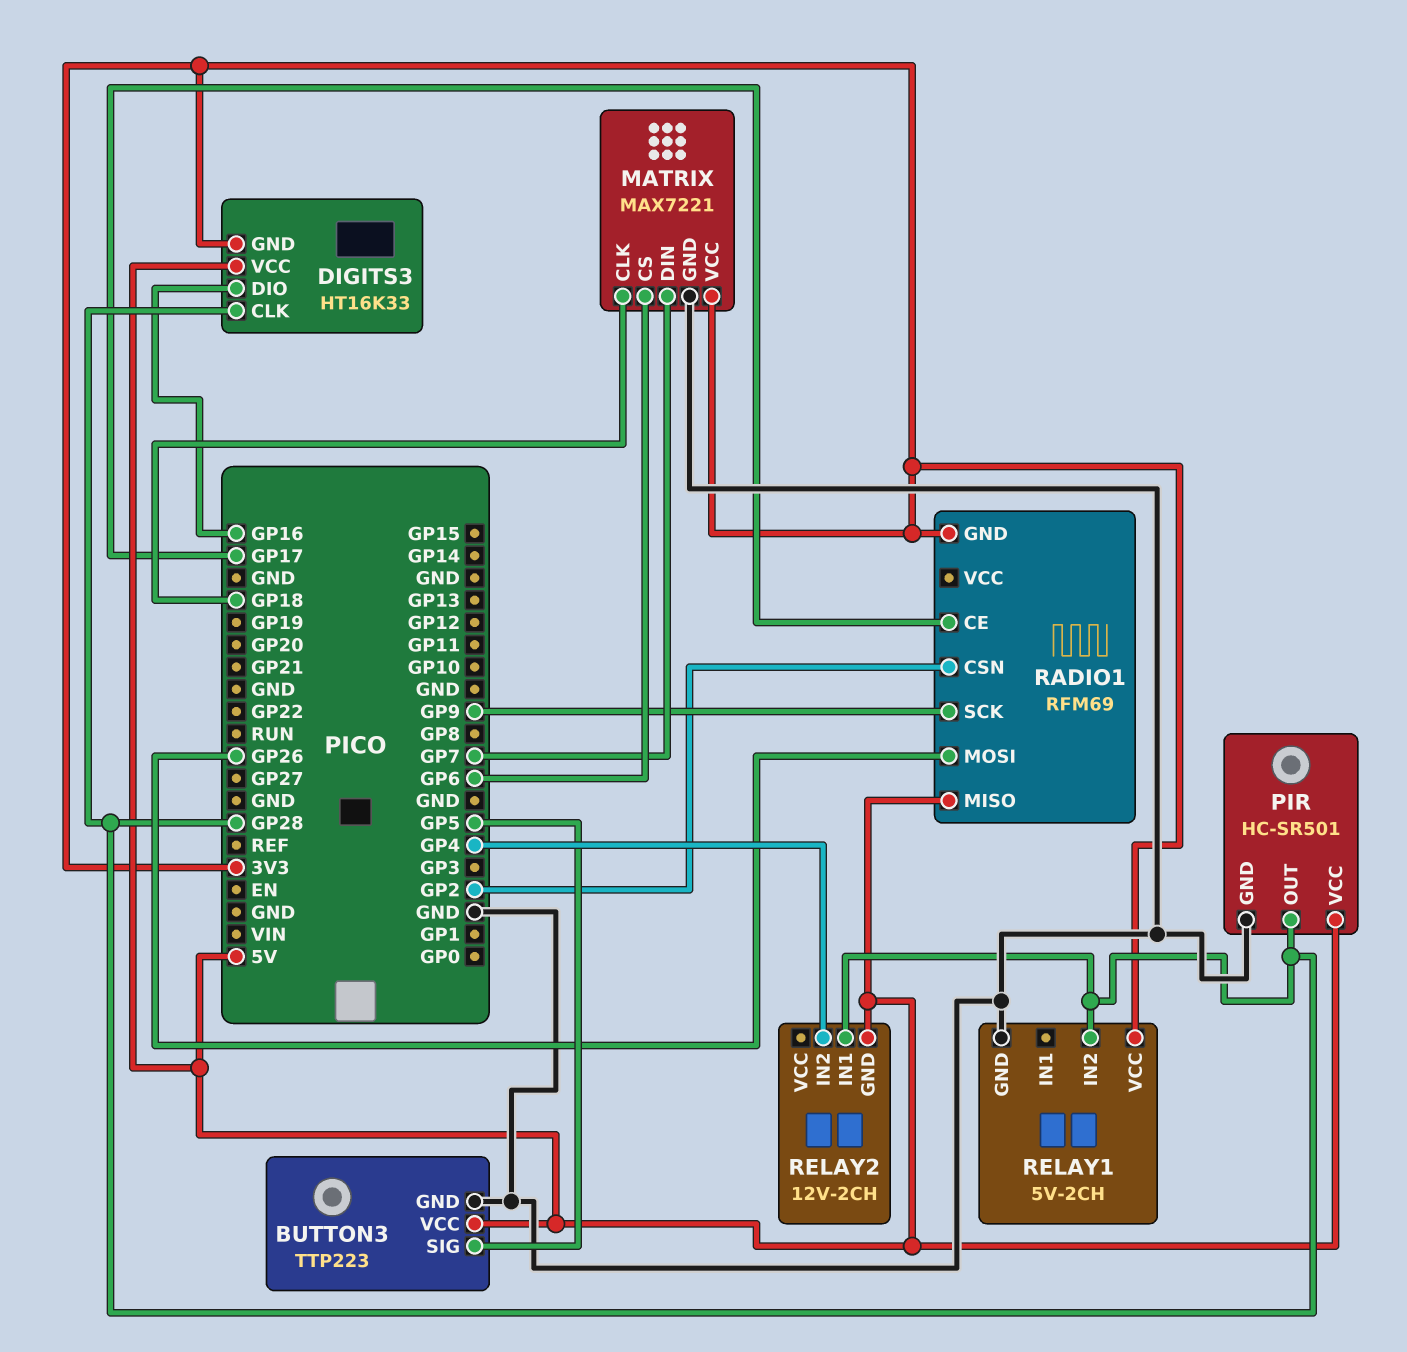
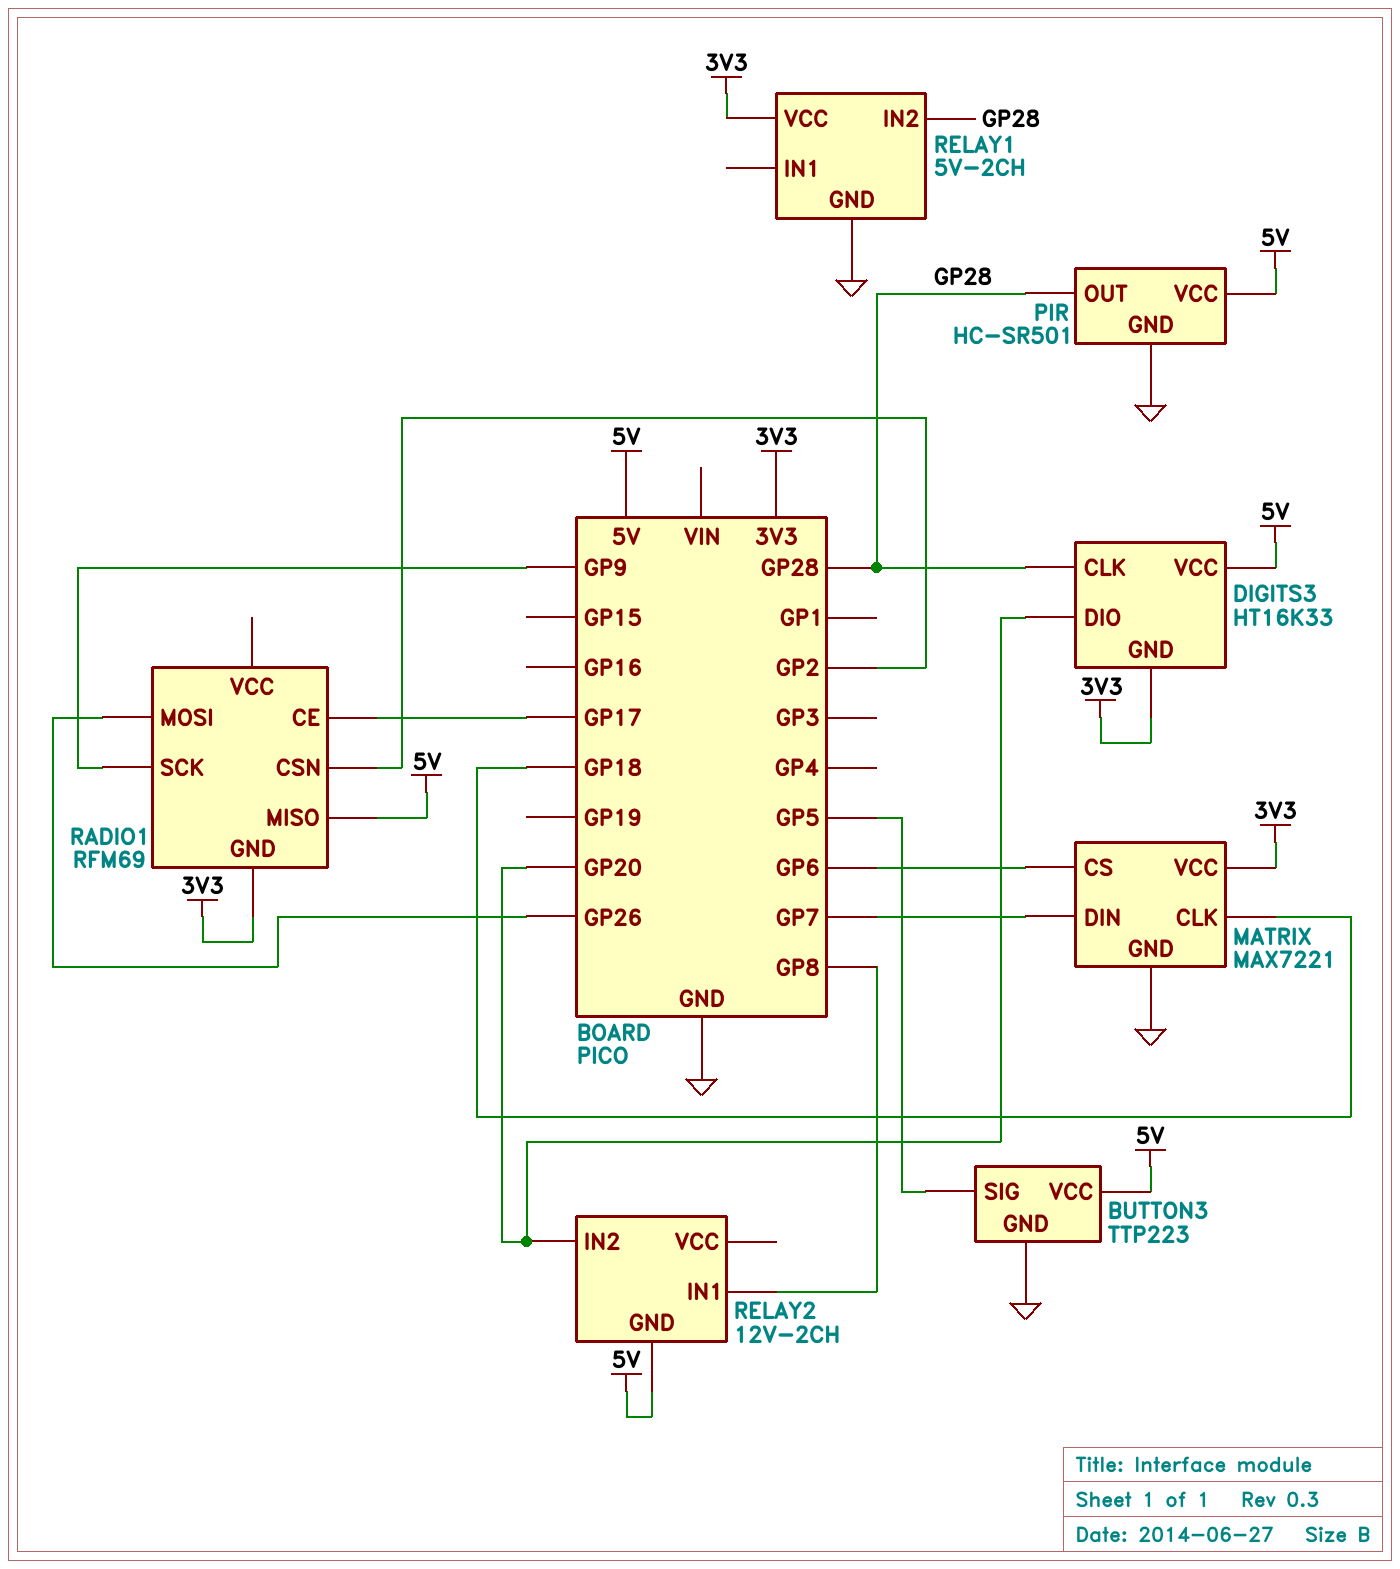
DIGITS3 pin DIO: GP16 -> GP20
RELAY2 pin IN1: GP28 -> GP8
RELAY2 pin IN2: GP4 -> GP20

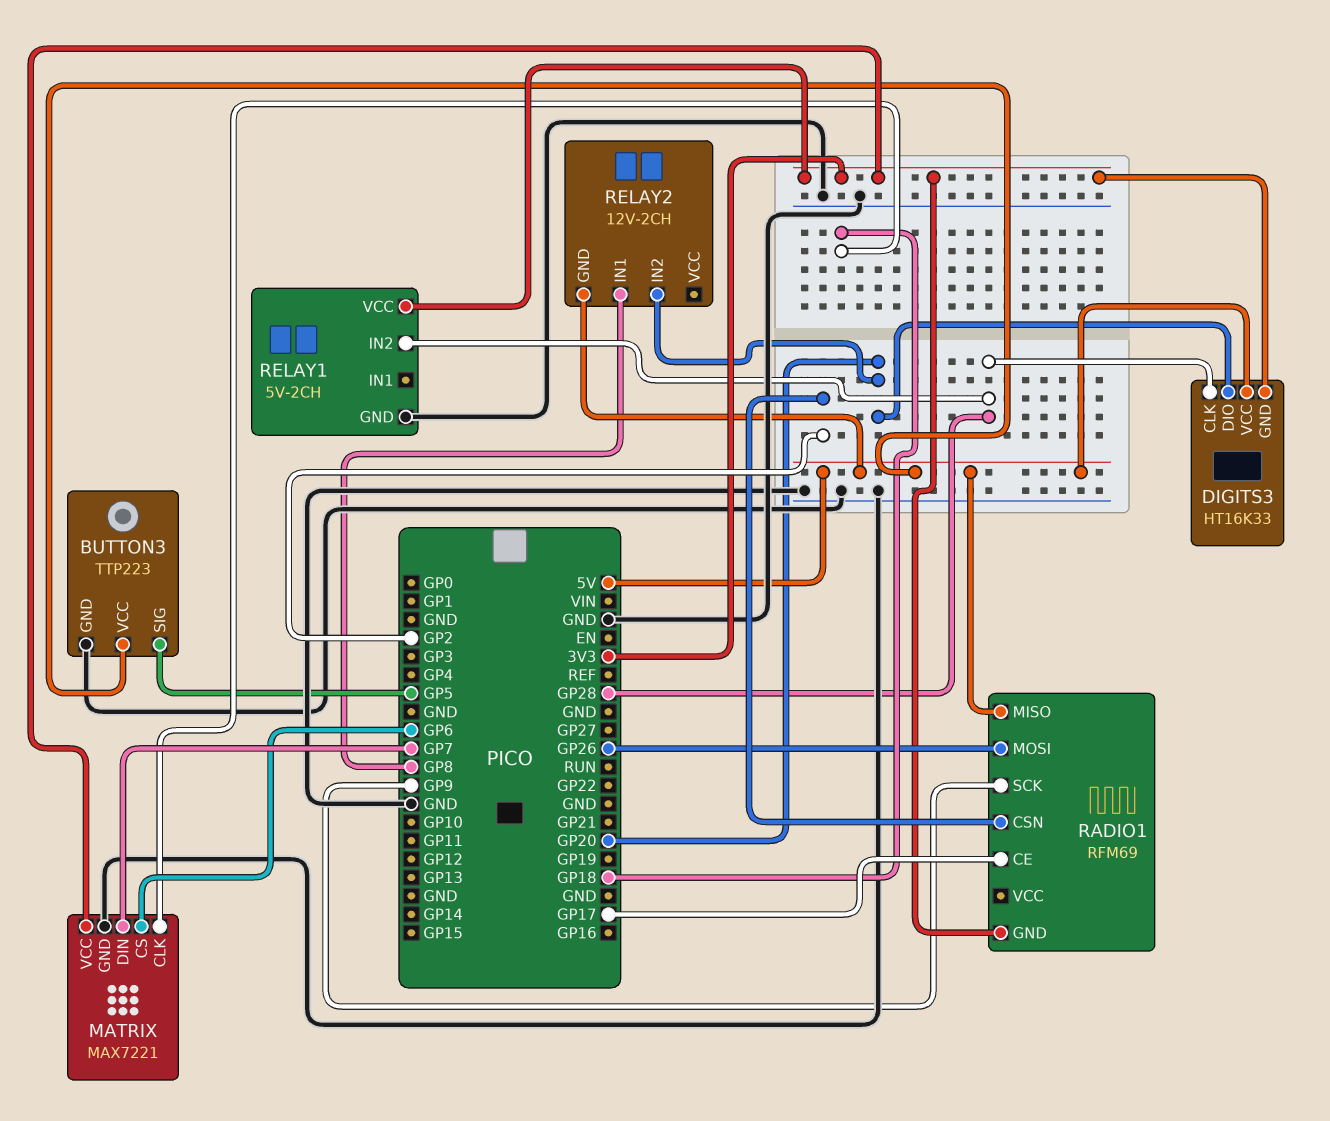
PIR: HC-SR501 -> none
PIR pin GND: GND -> none
PIR pin OUT: GP28 -> none
PIR pin VCC: 5V -> none

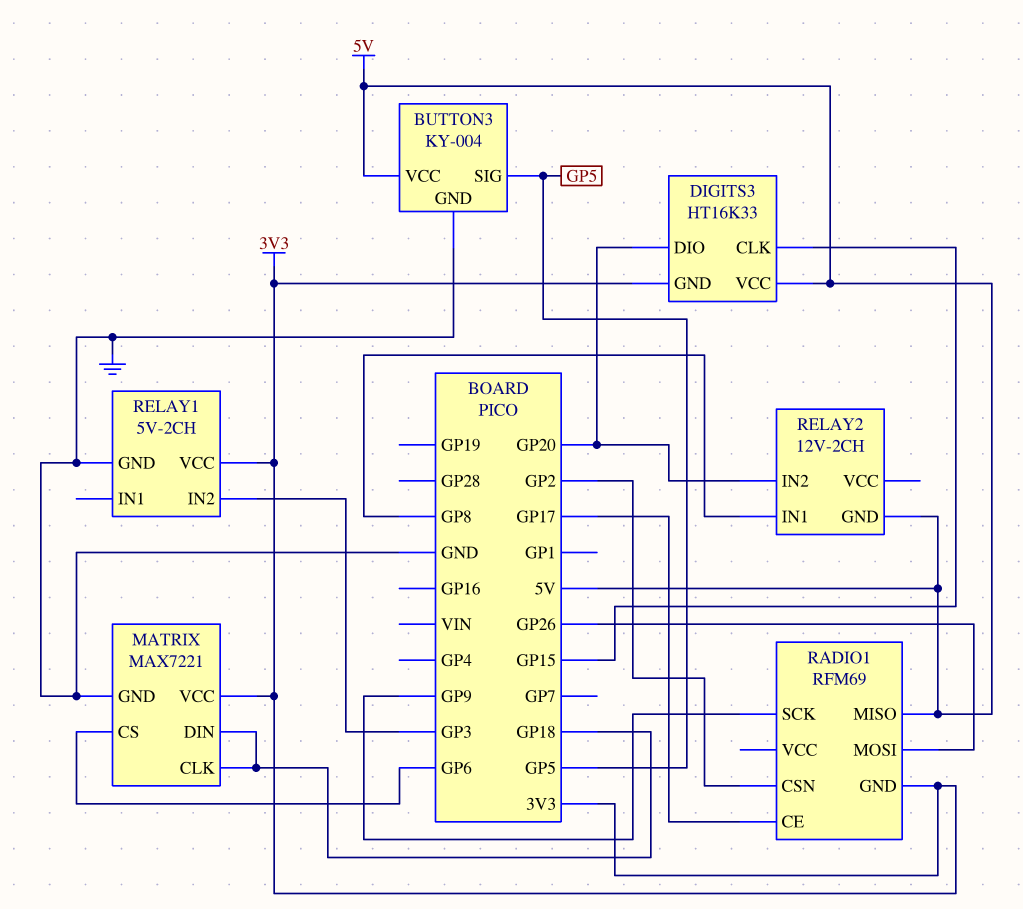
BUTTON3: TTP223 -> KY-004
DIGITS3 pin CLK: GP28 -> GP15
MATRIX pin DIN: GP7 -> GP18
RELAY1 pin IN2: GP28 -> GP3

